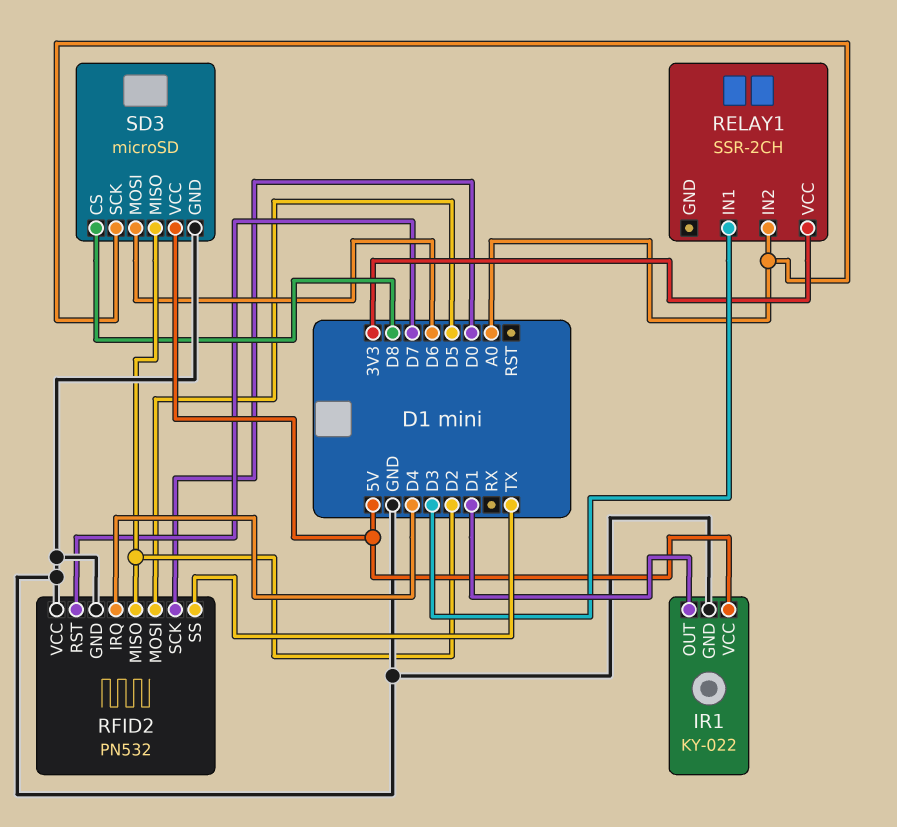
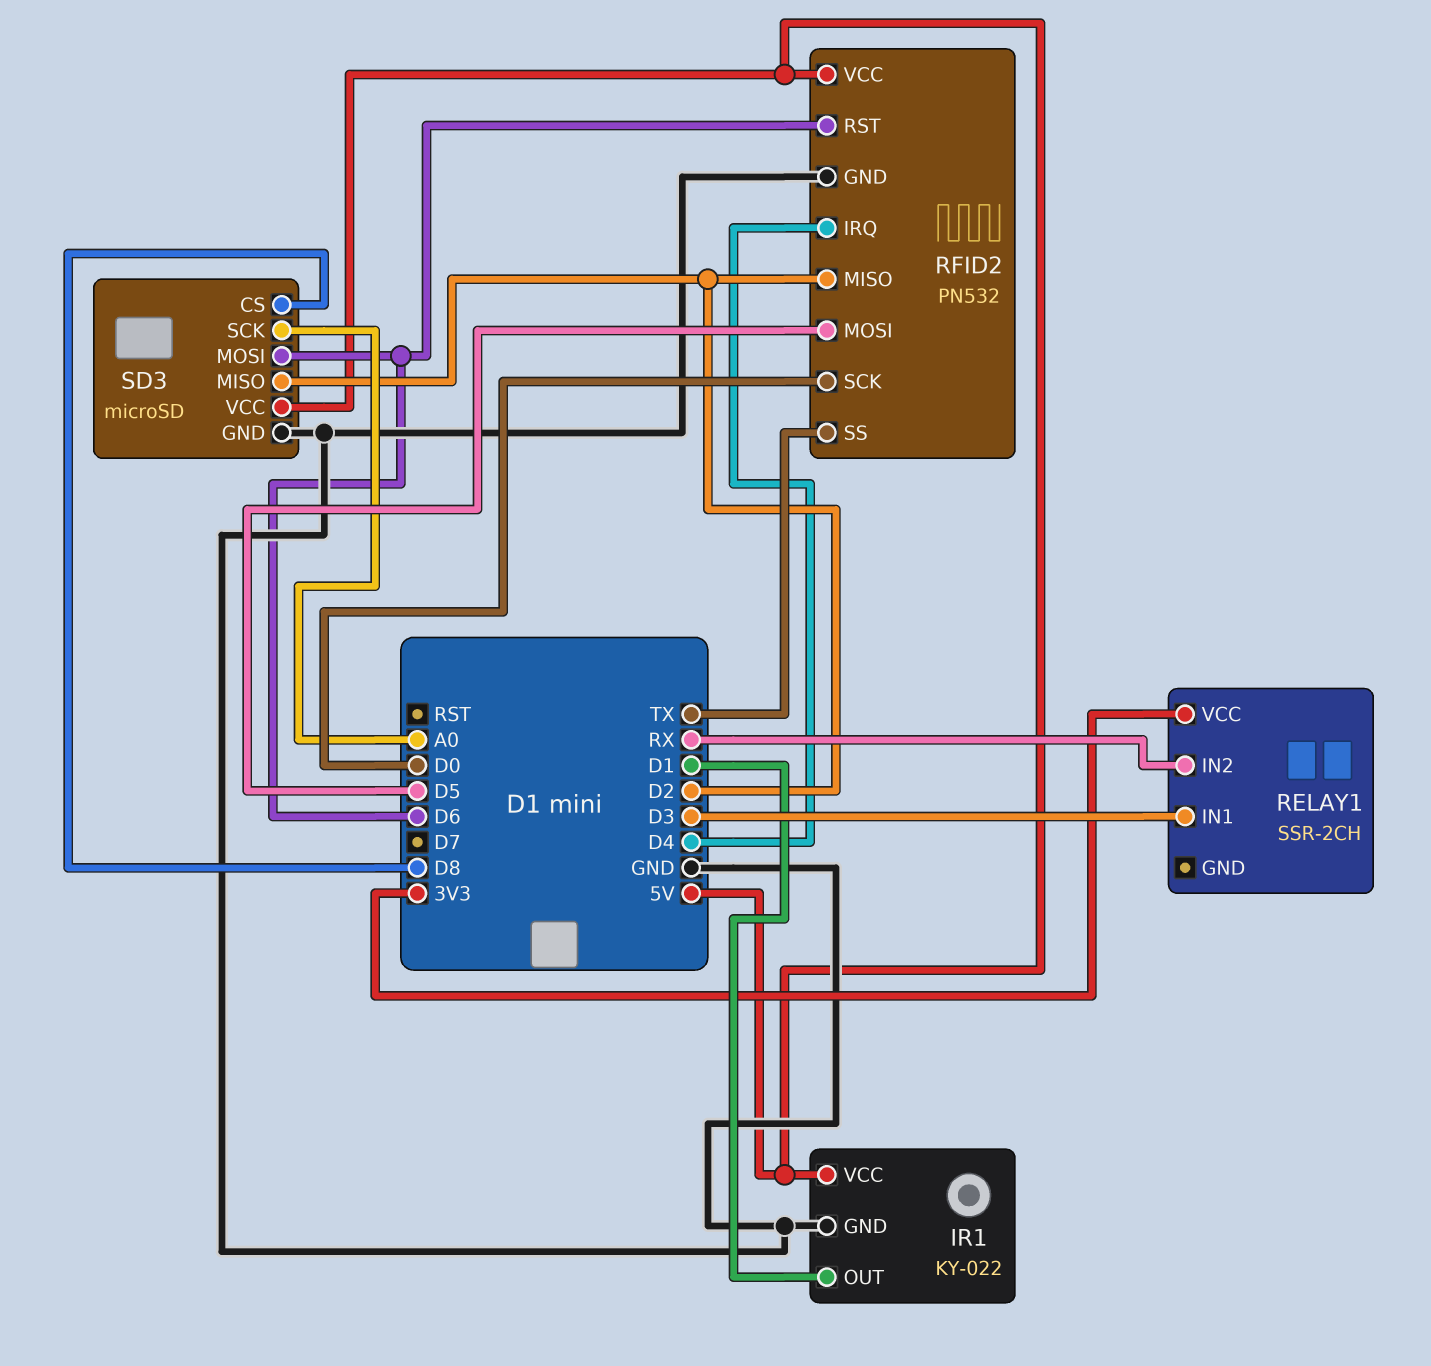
RELAY1 pin IN2: A0 -> RX
RFID2 pin RST: D7 -> D6
RFID2 pin VCC: GND -> 5V

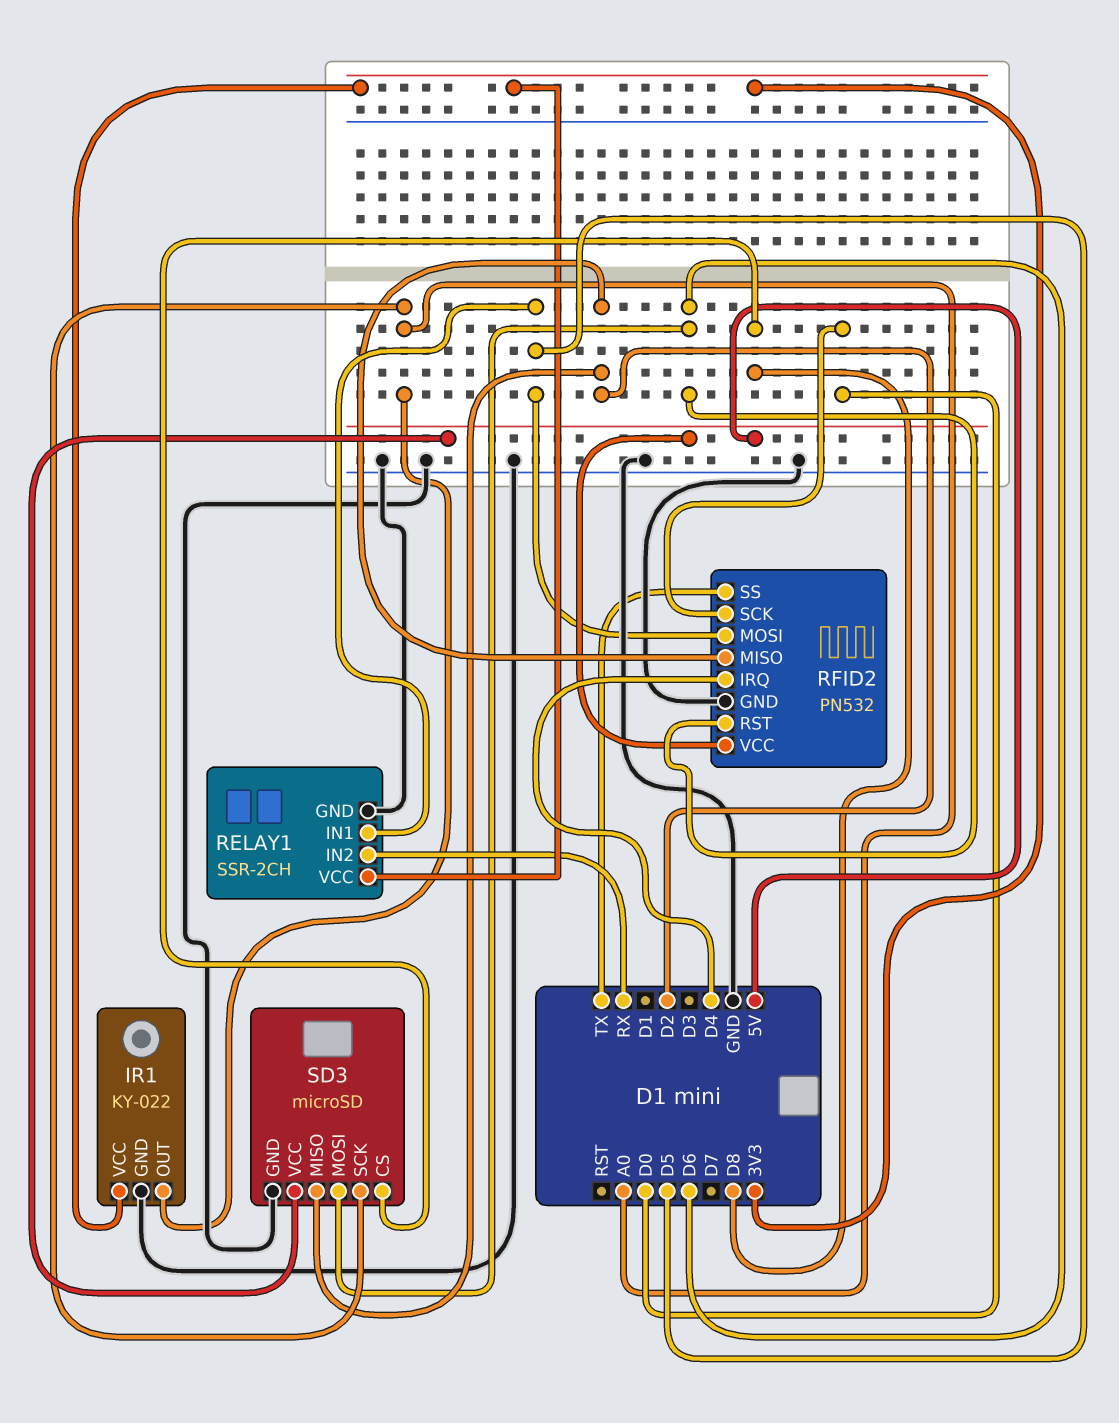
IR1 pin OUT: D1 -> A0
IR1 pin VCC: 5V -> 3V3
RELAY1 pin GND: none -> GND
RELAY1 pin IN1: D3 -> D5

